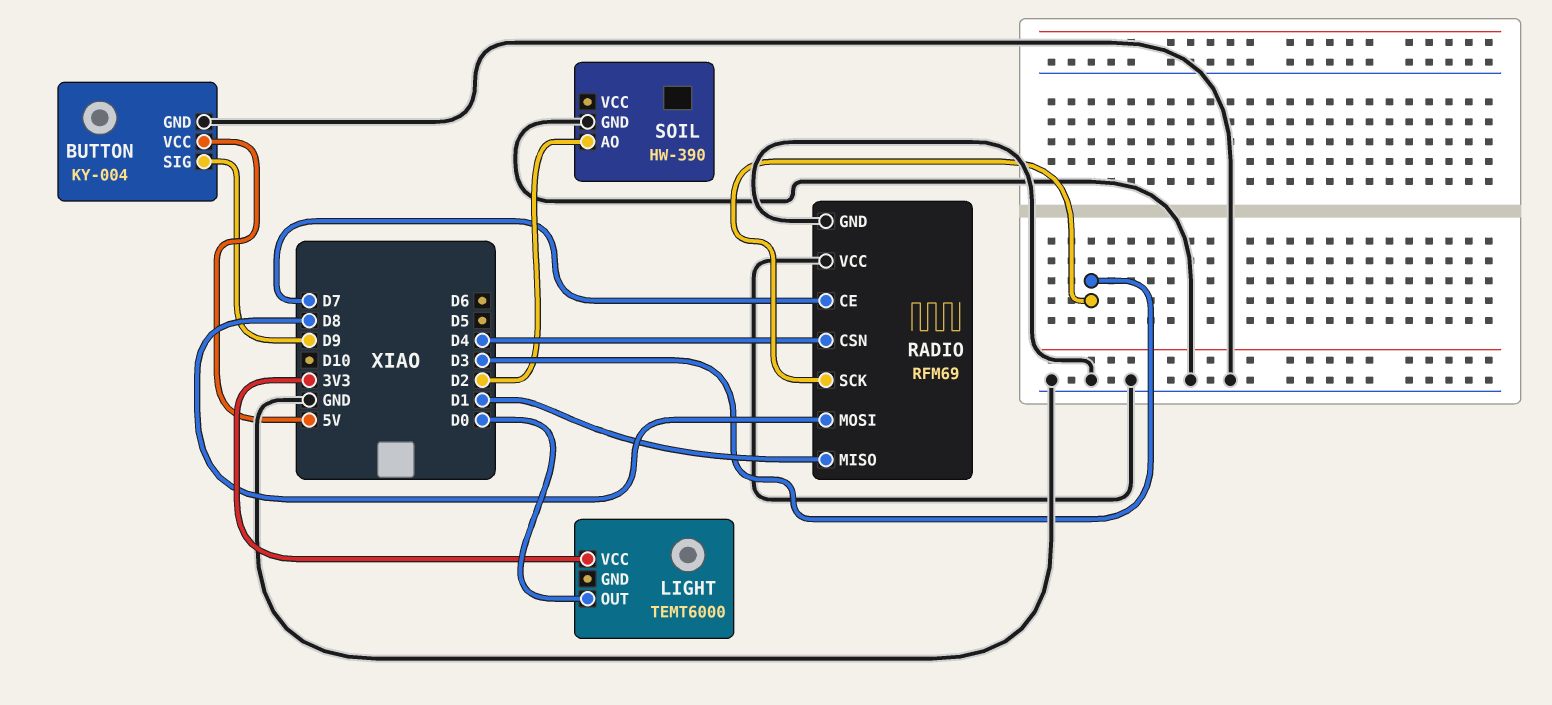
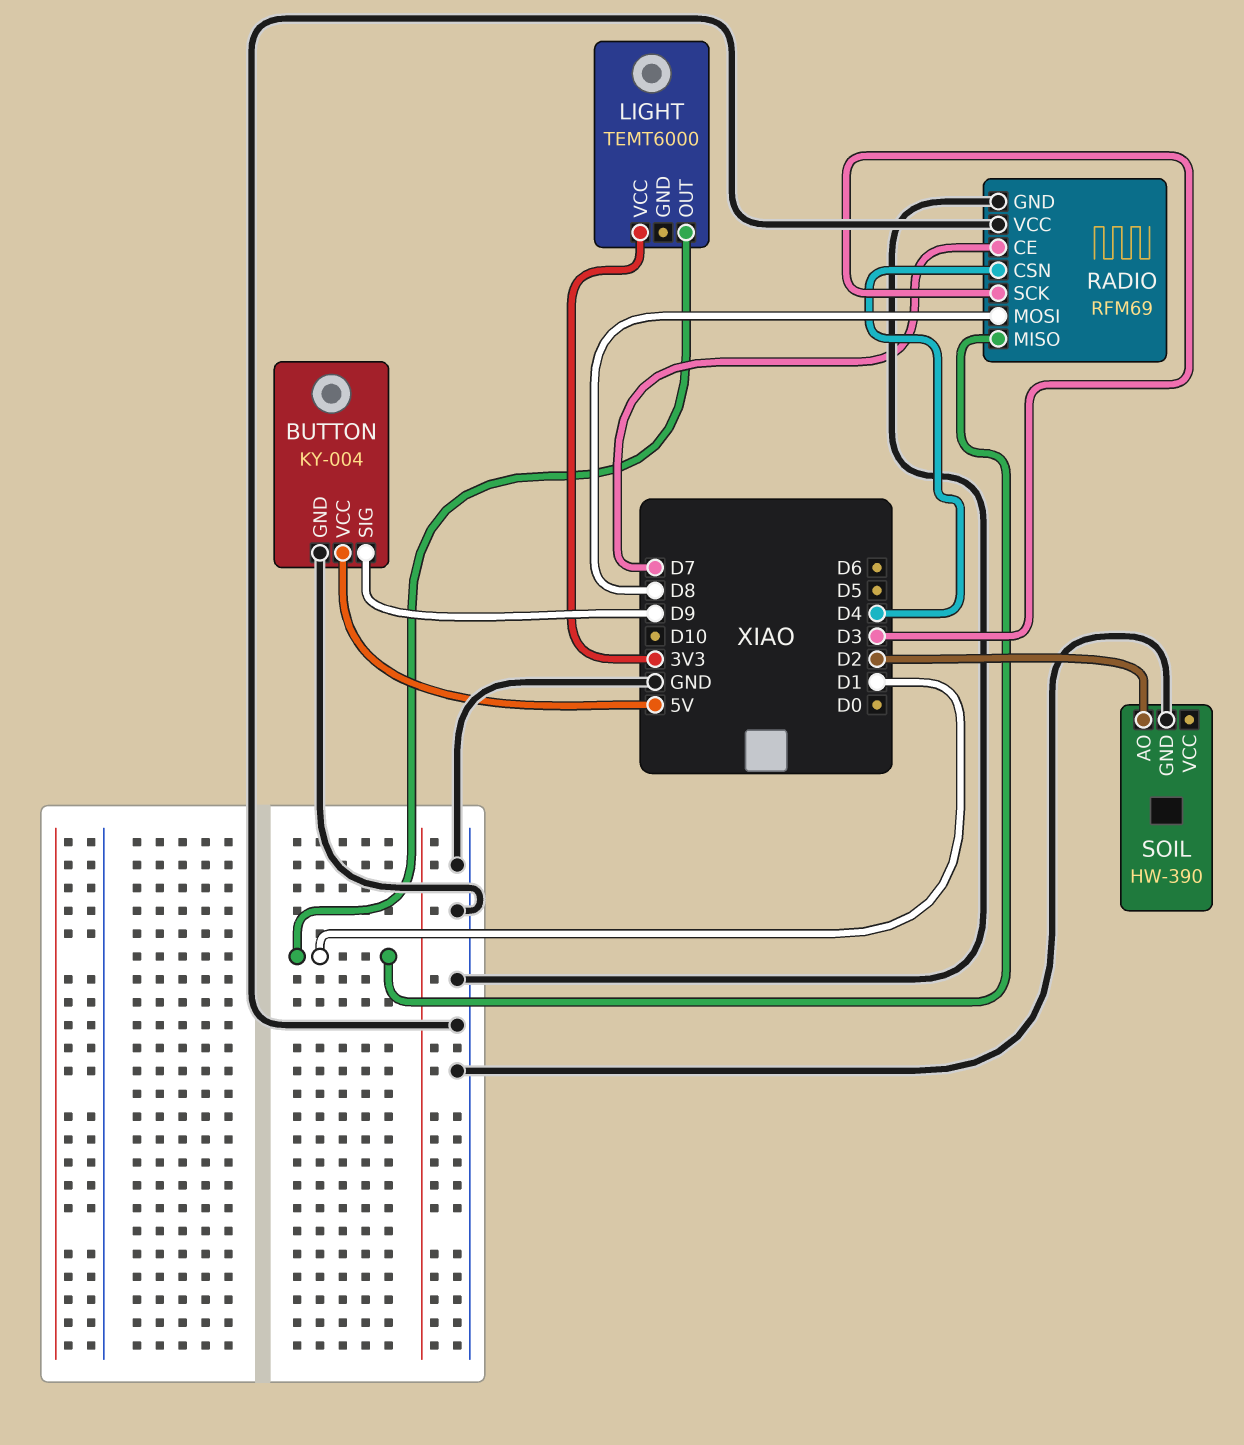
LIGHT pin OUT: D0 -> D1

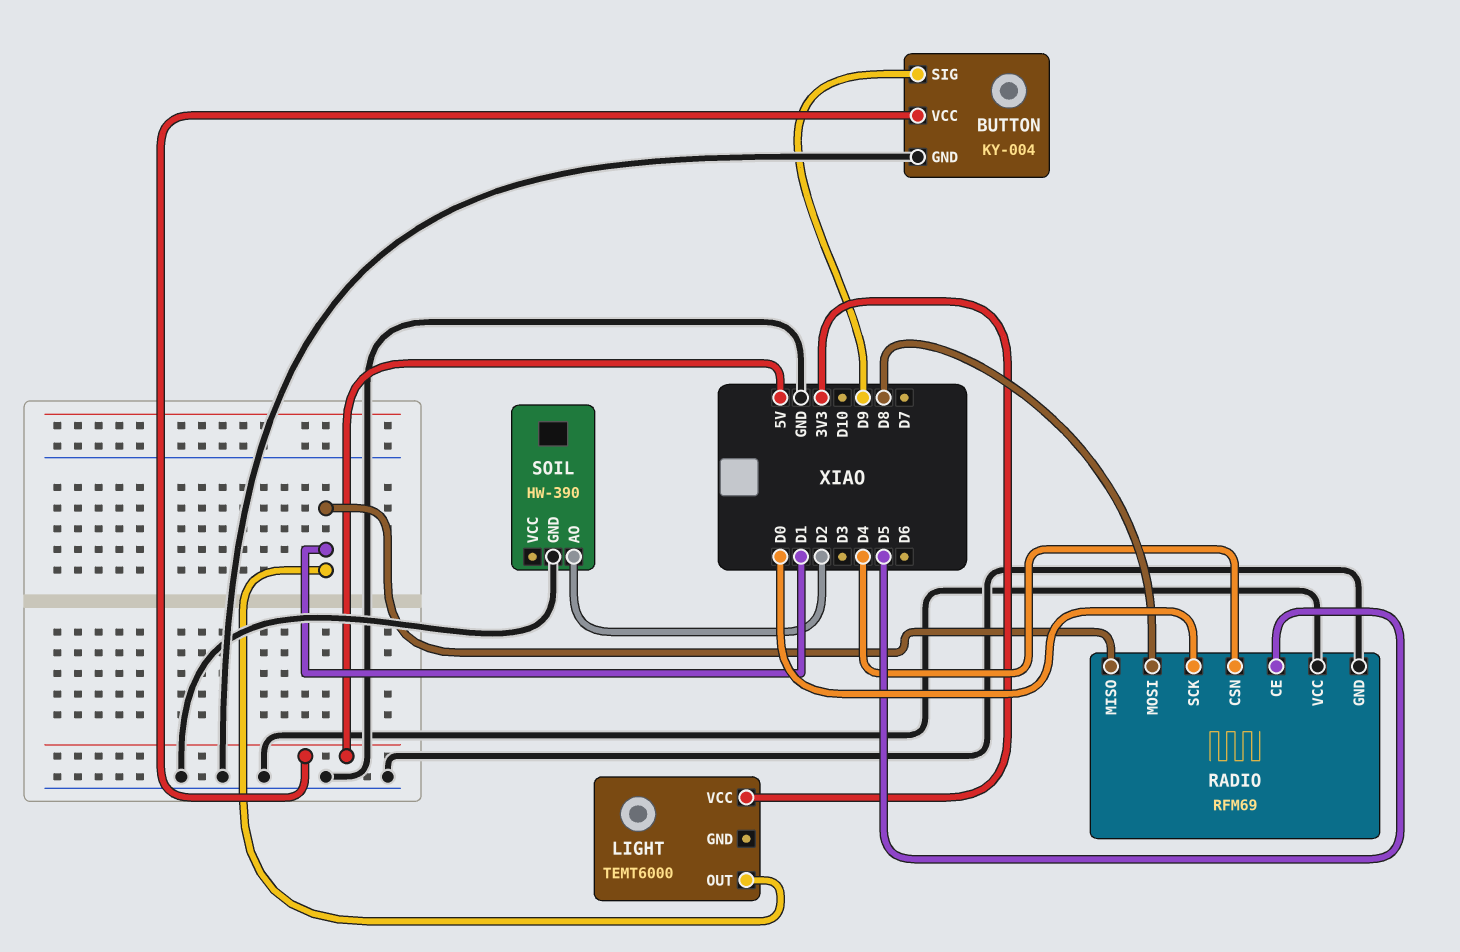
RADIO pin CE: D7 -> D5
RADIO pin SCK: D3 -> D0

